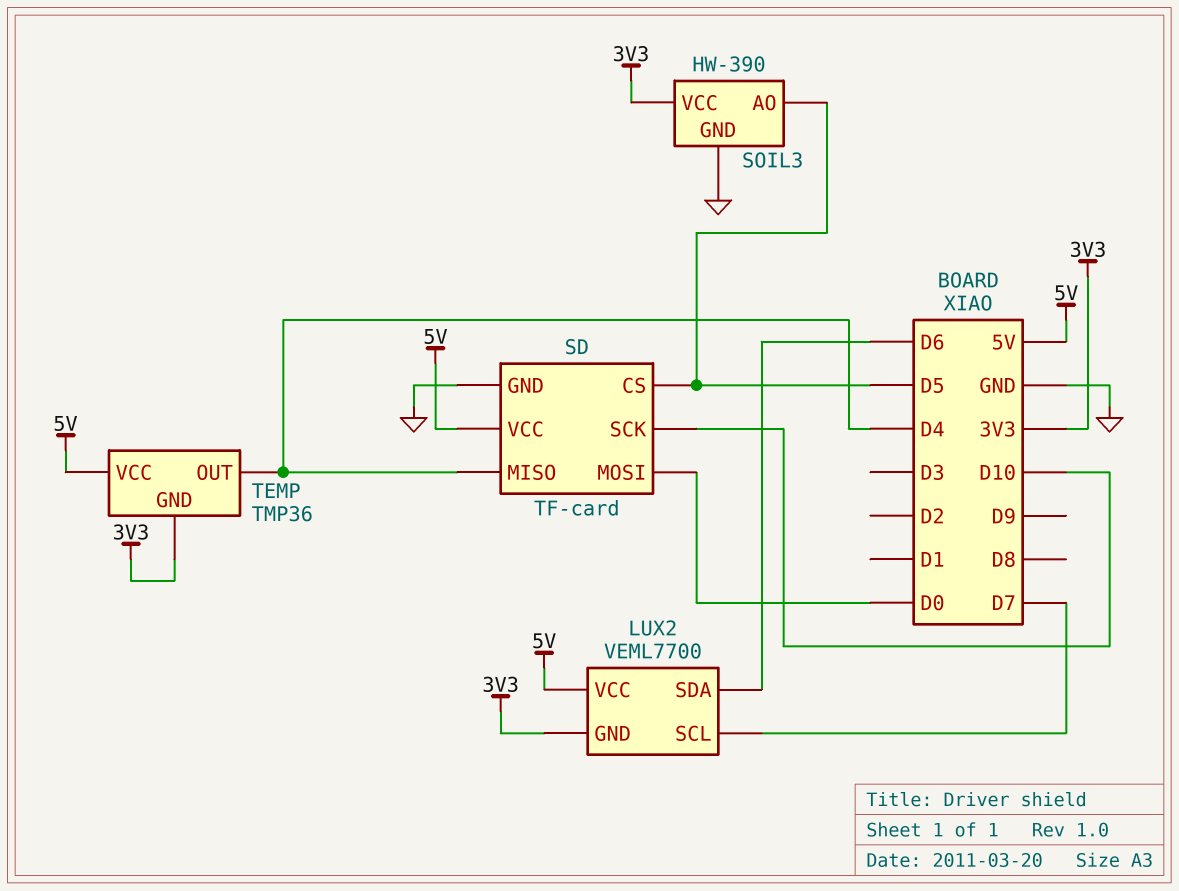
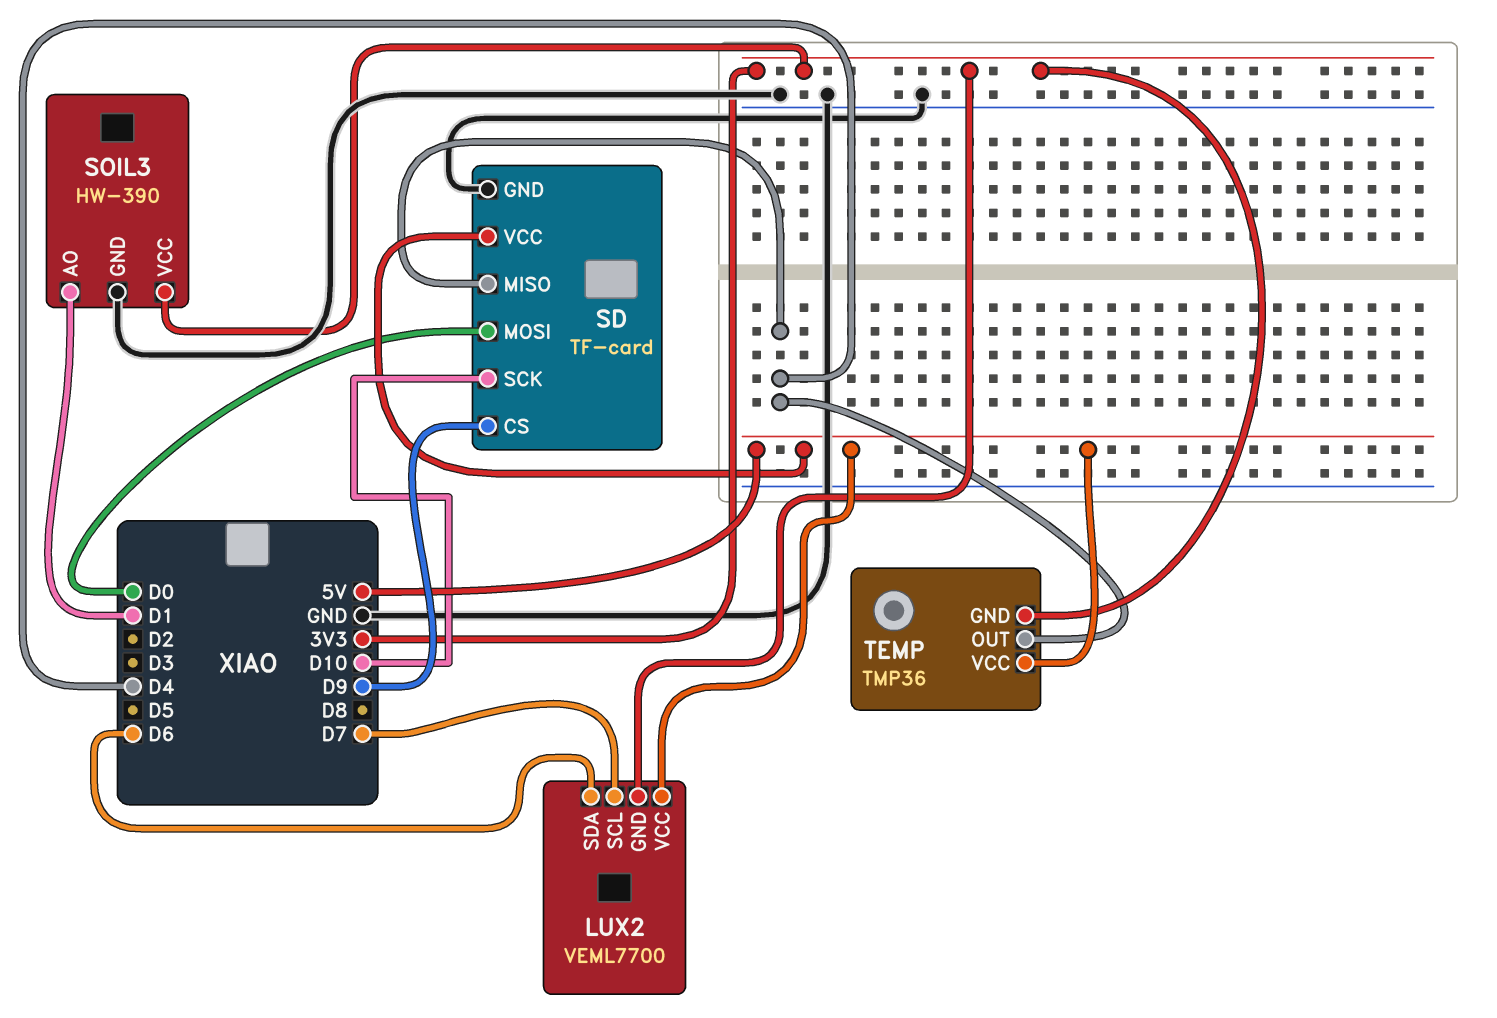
SD pin CS: D5 -> D9
SOIL3 pin AO: D5 -> D1

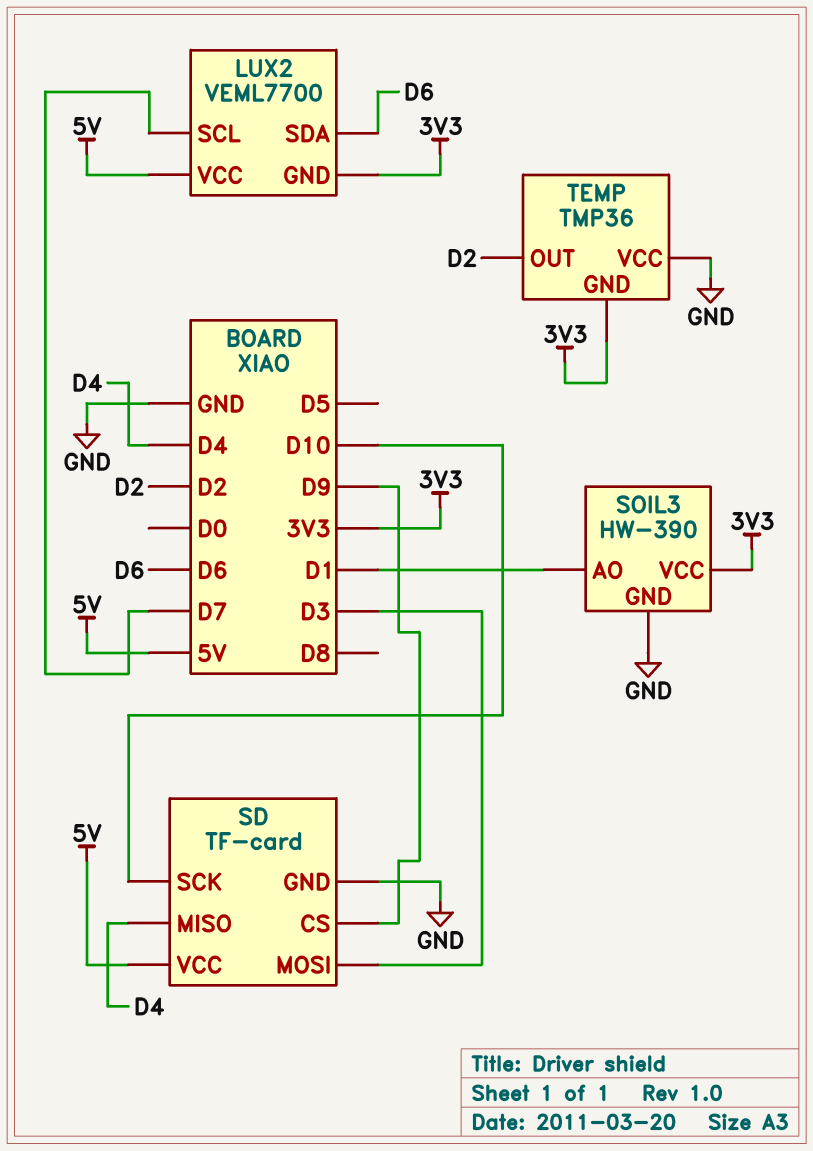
SD pin MOSI: D0 -> D3
TEMP pin OUT: D4 -> D2
TEMP pin VCC: 5V -> GND

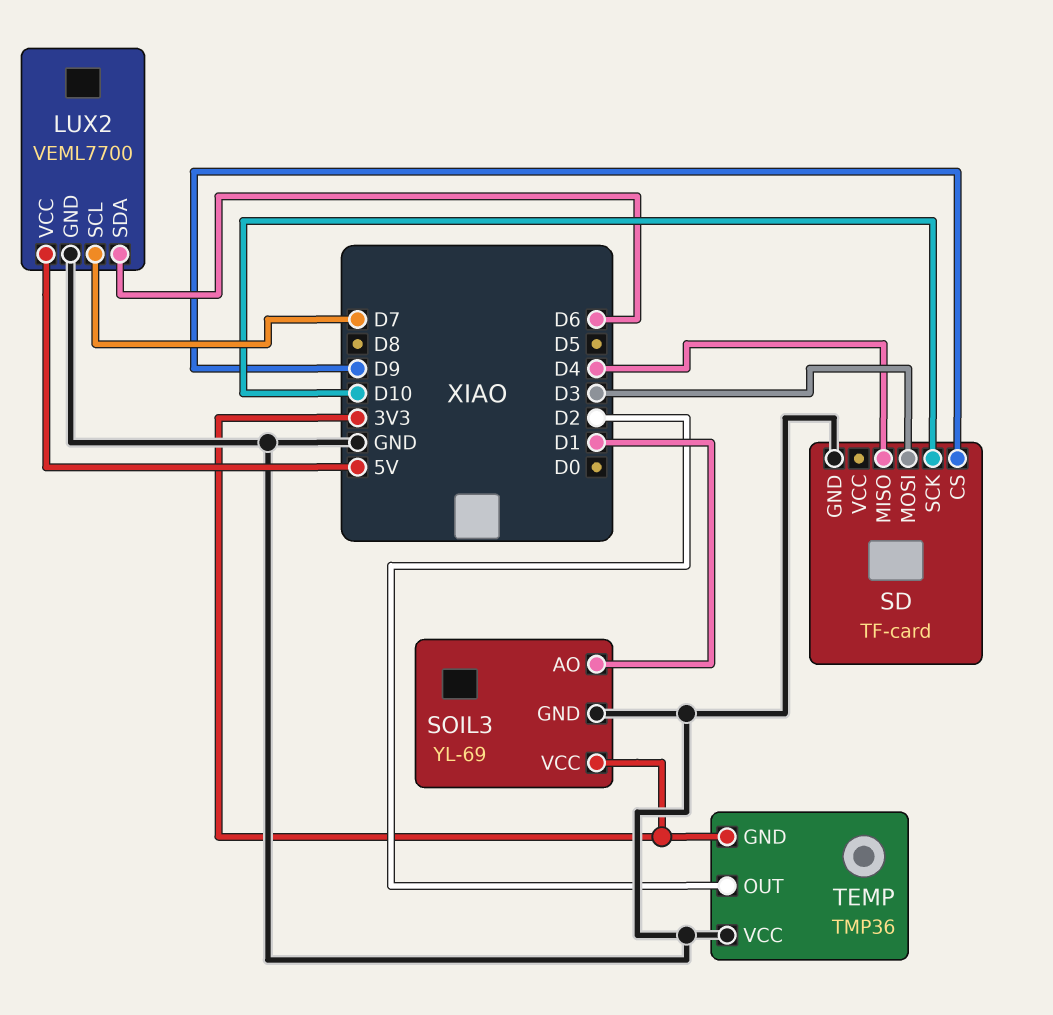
LUX2 pin GND: 3V3 -> GND
SD pin VCC: 5V -> none
SOIL3: HW-390 -> YL-69

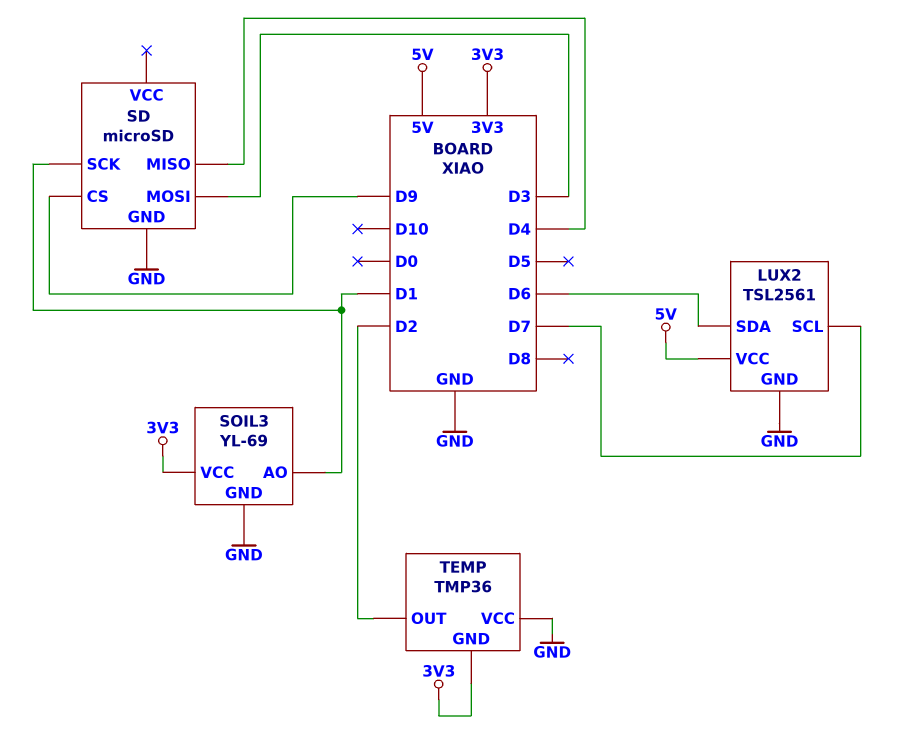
LUX2: VEML7700 -> TSL2561
SD: TF-card -> microSD
SD pin SCK: D10 -> D1

